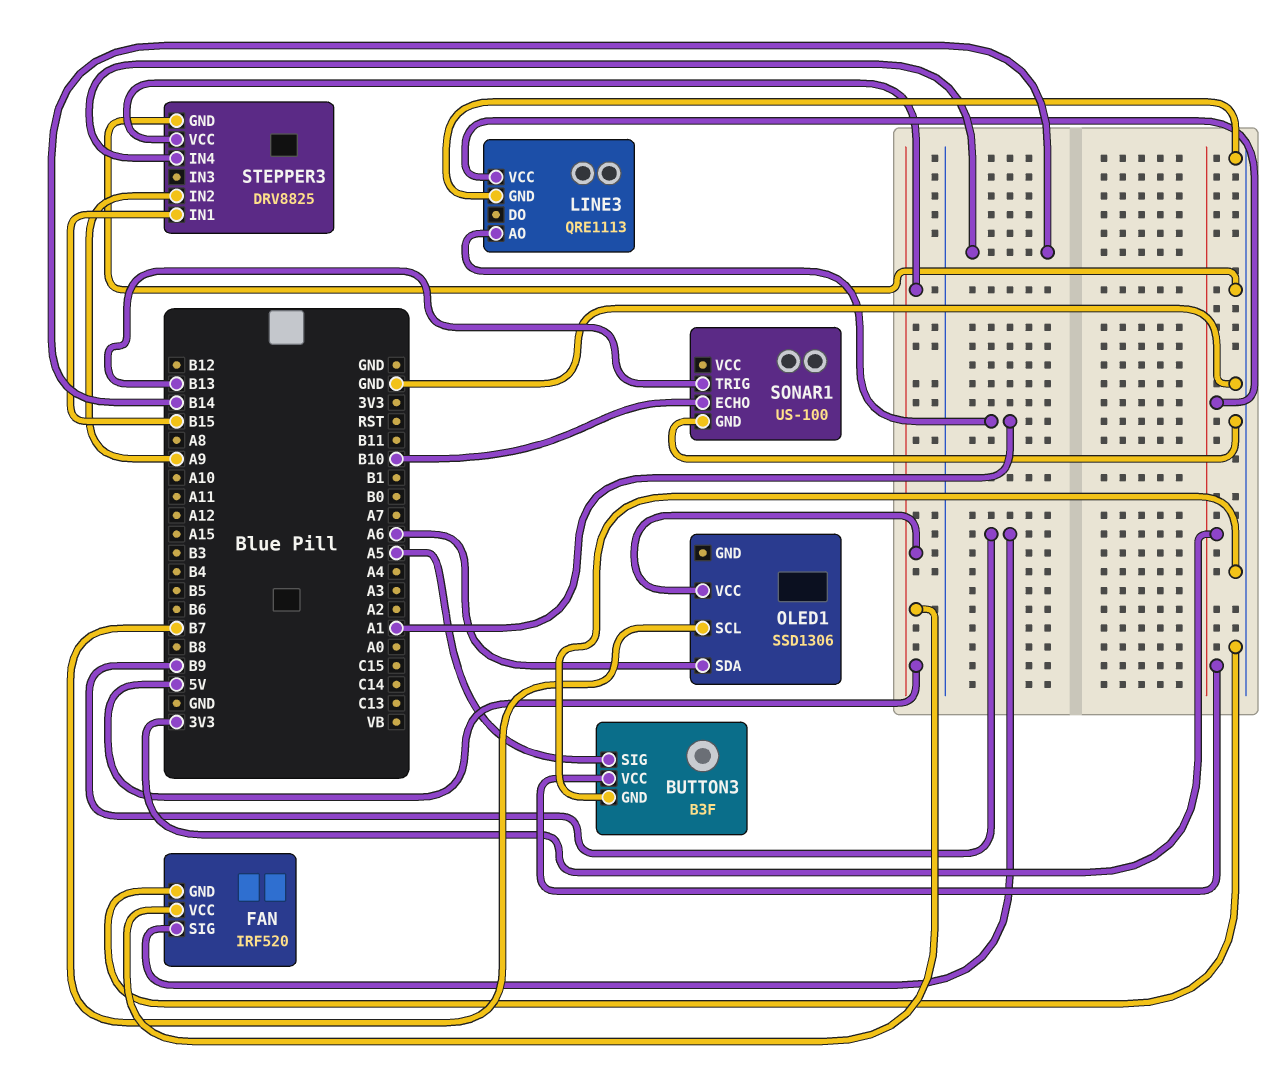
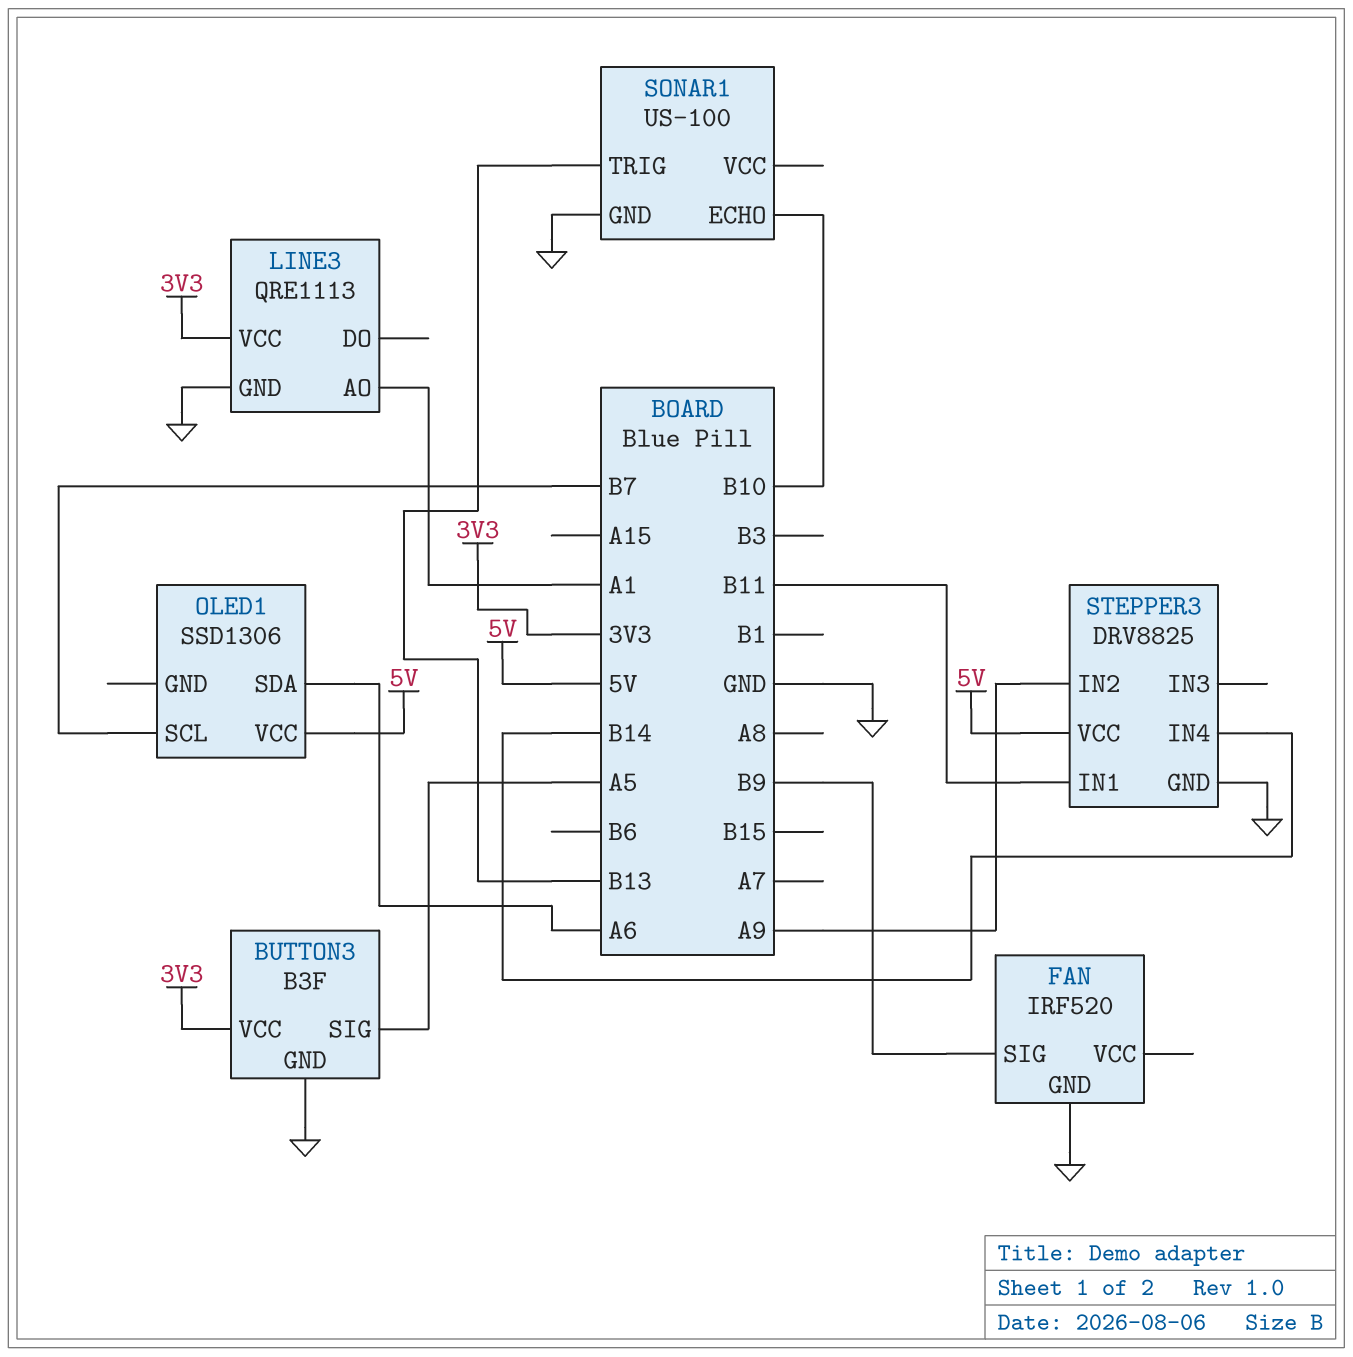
FAN pin VCC: 5V -> none
STEPPER3 pin IN1: B15 -> B11

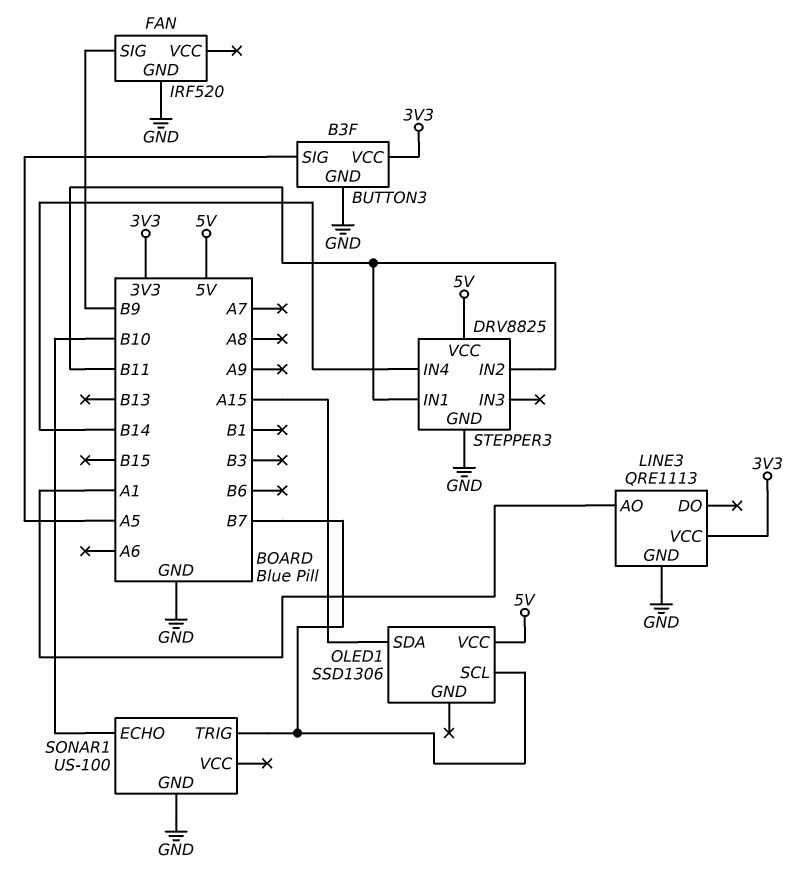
OLED1 pin SDA: A6 -> A15
SONAR1 pin TRIG: B13 -> B7
STEPPER3 pin IN2: A9 -> B11

